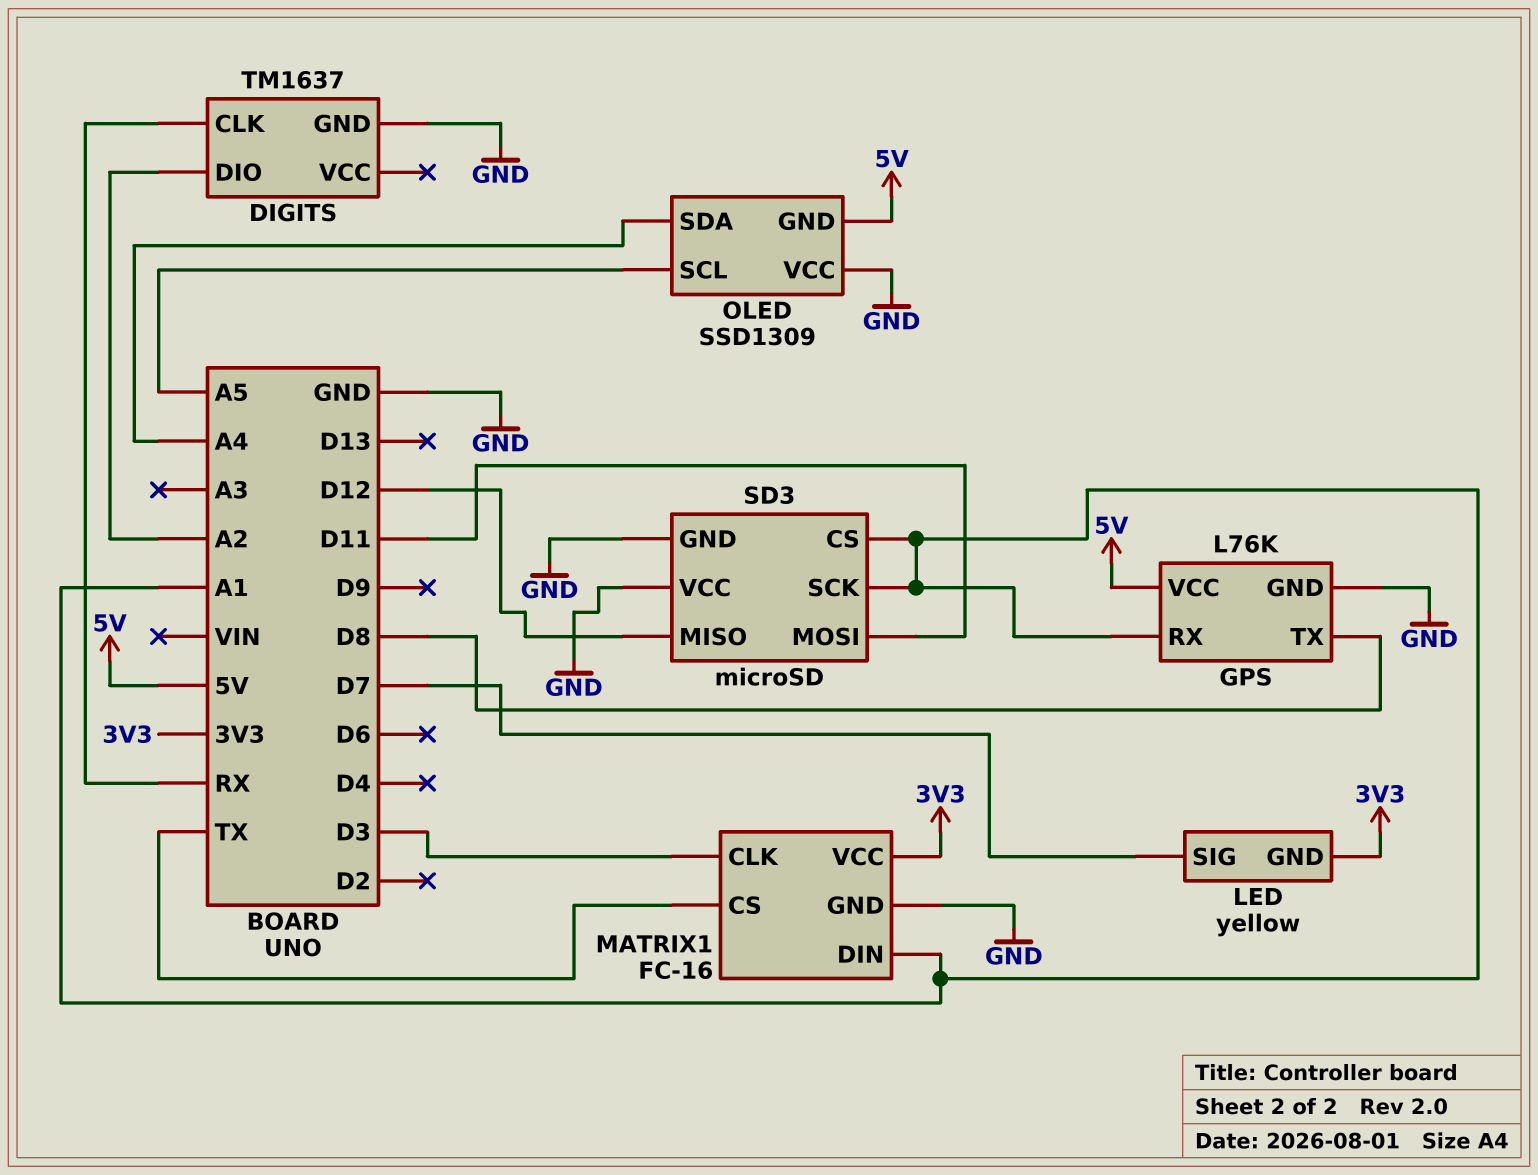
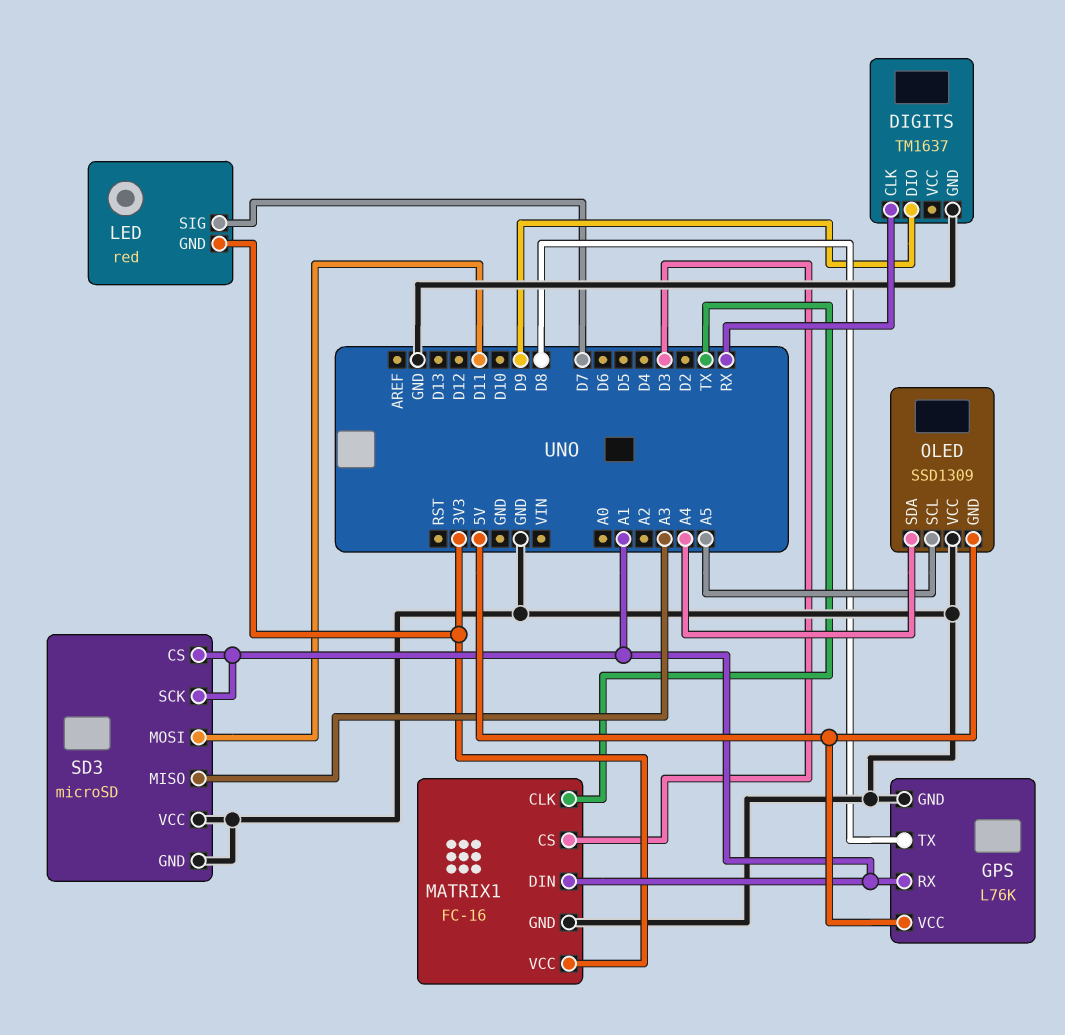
DIGITS pin DIO: A2 -> D9
LED: yellow -> red
MATRIX1 pin CLK: D3 -> TX
MATRIX1 pin CS: TX -> D3
SD3 pin MISO: D12 -> A3

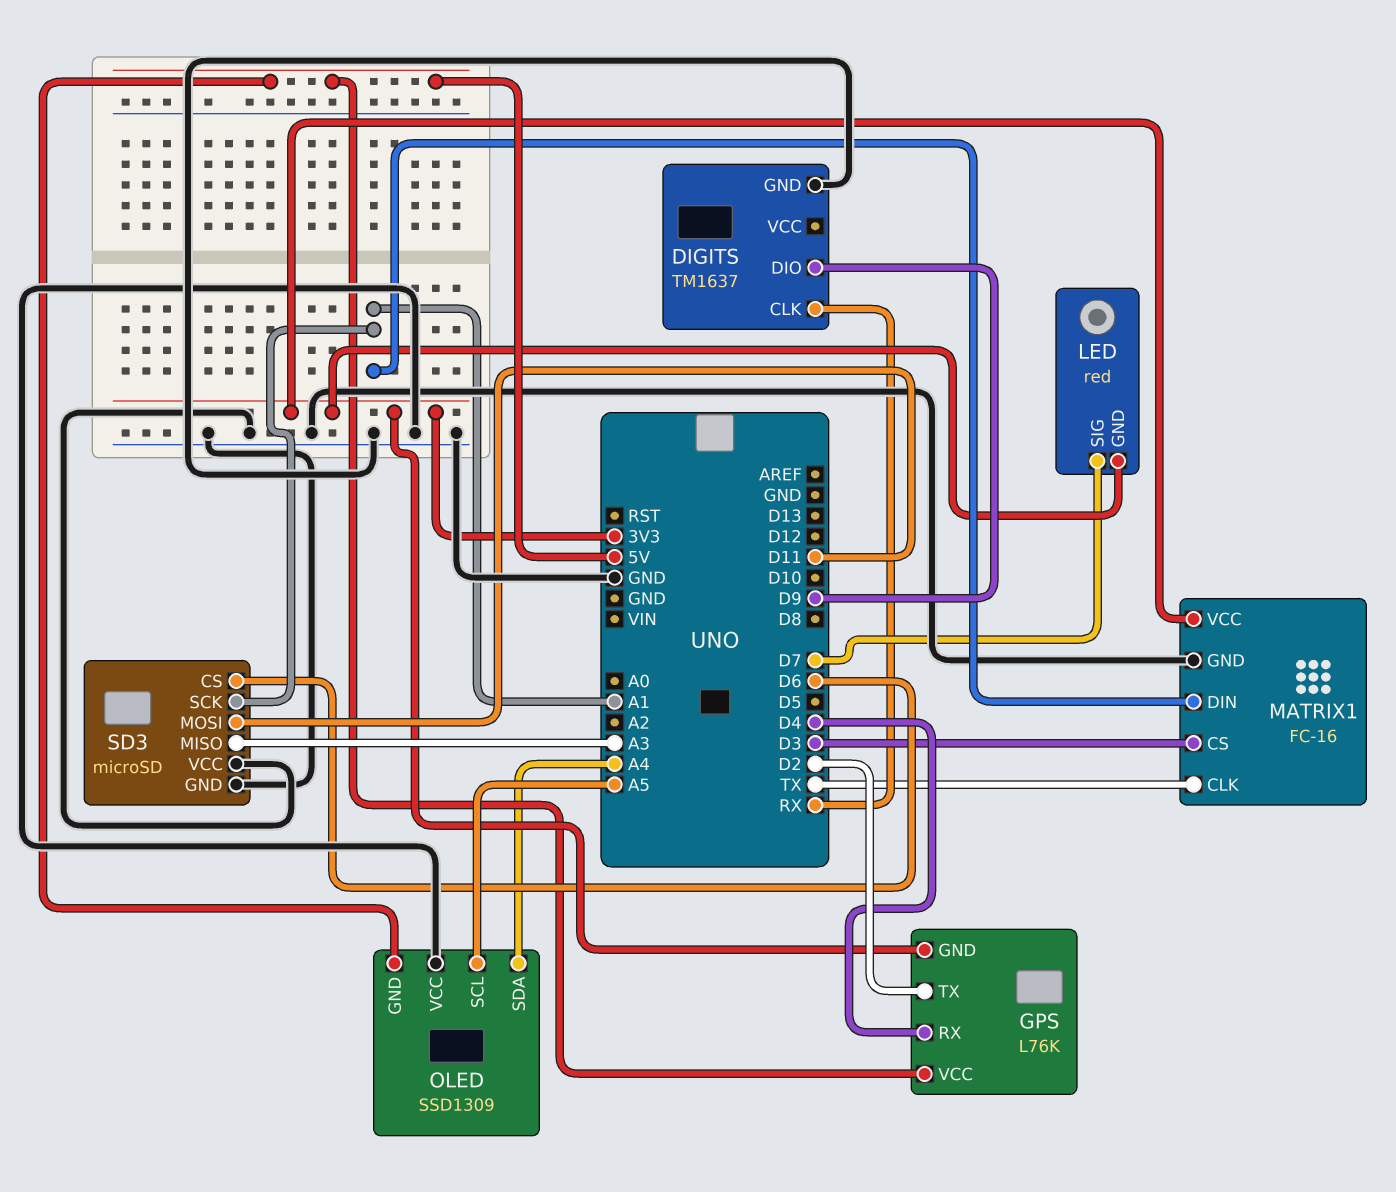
GPS pin GND: GND -> 3V3
GPS pin RX: A1 -> D4
GPS pin TX: D8 -> D2
SD3 pin CS: A1 -> D6

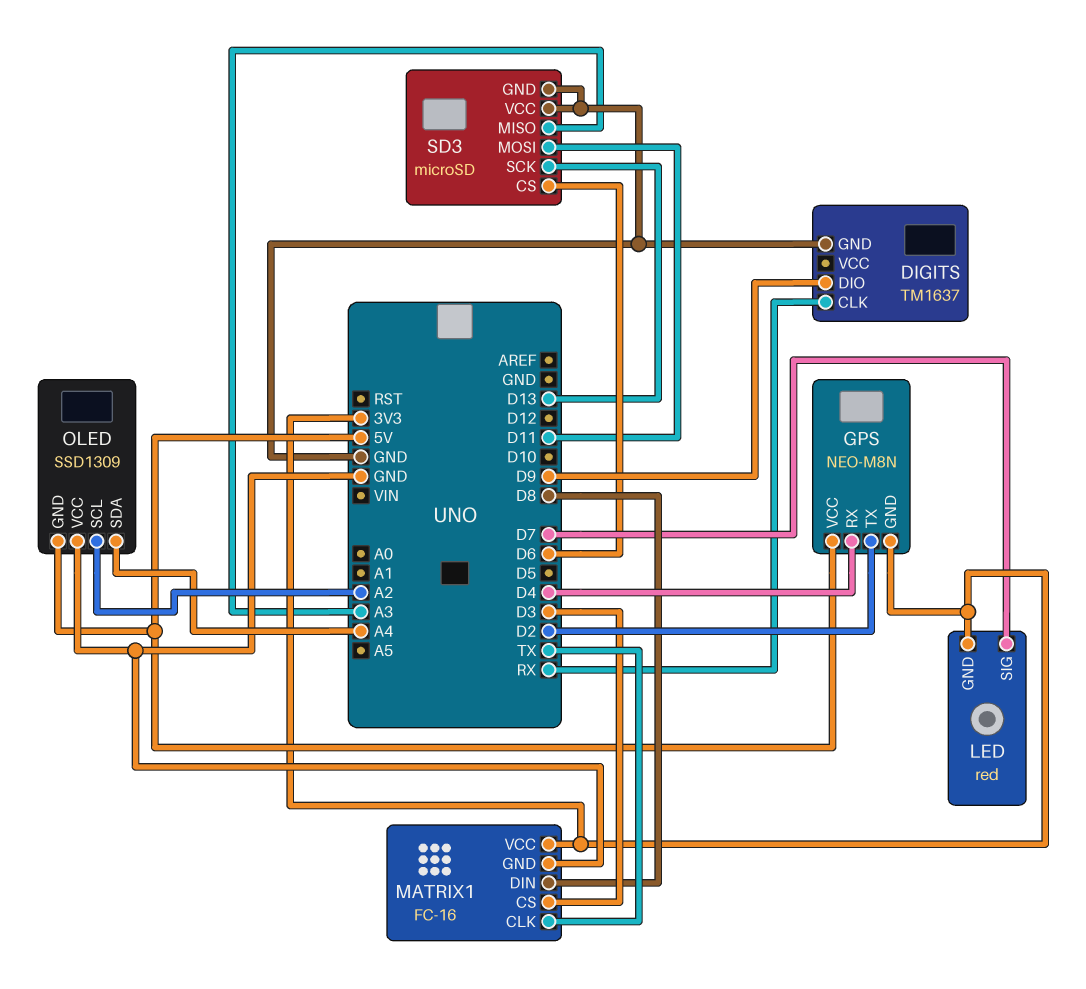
GPS: L76K -> NEO-M8N
MATRIX1 pin DIN: A1 -> D8
OLED pin SCL: A5 -> A2
SD3 pin SCK: A1 -> D13

